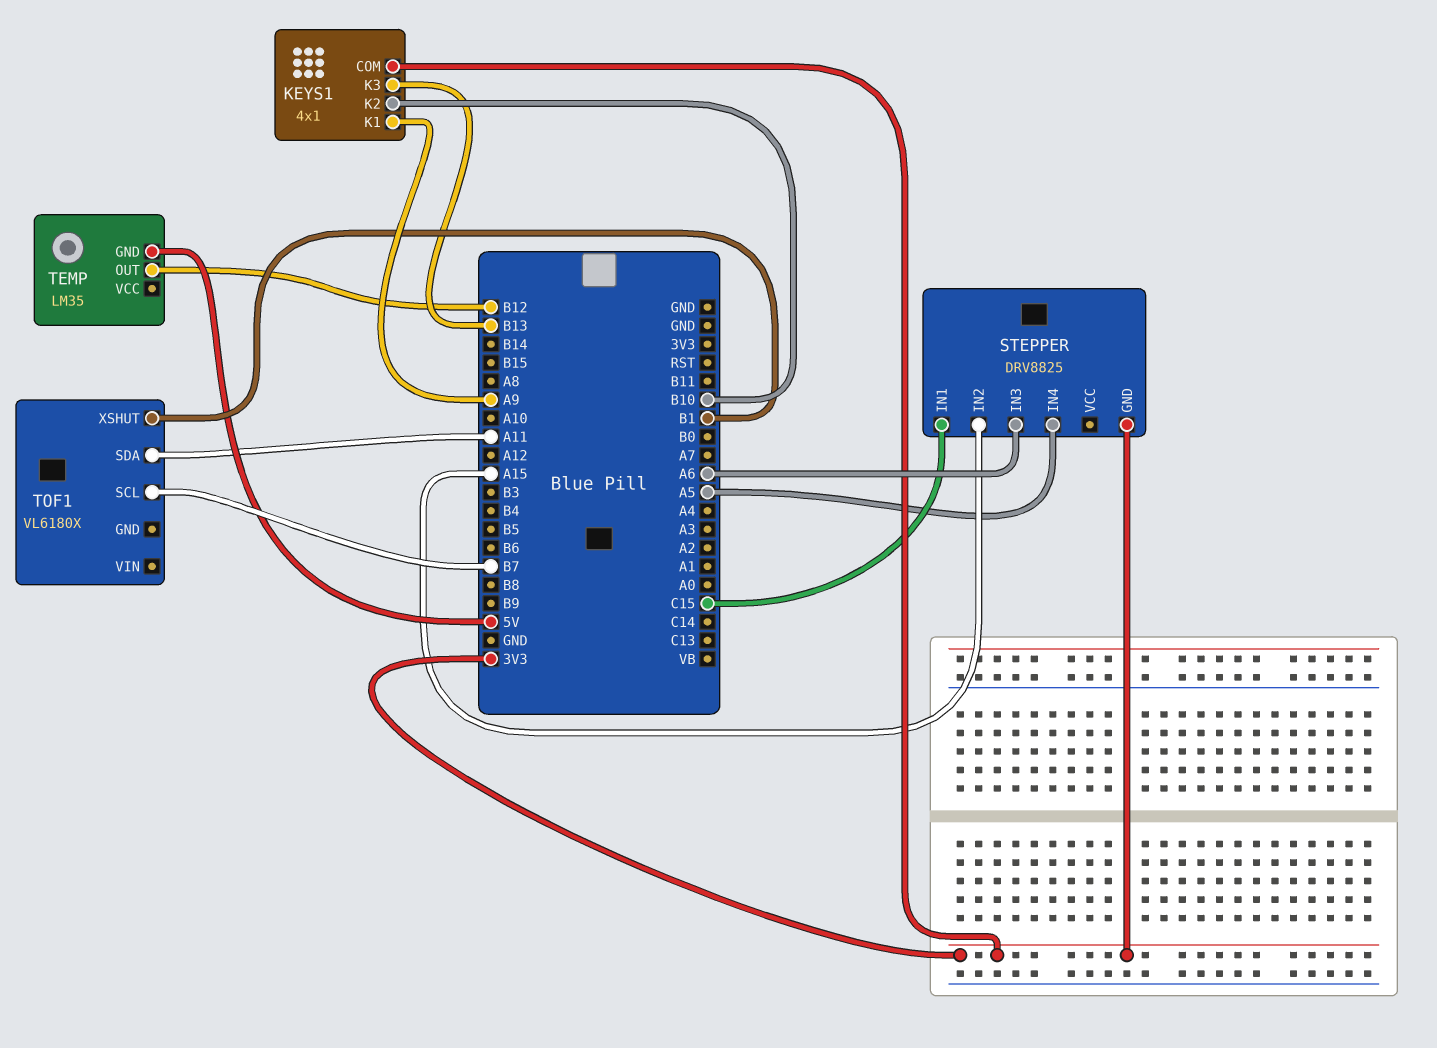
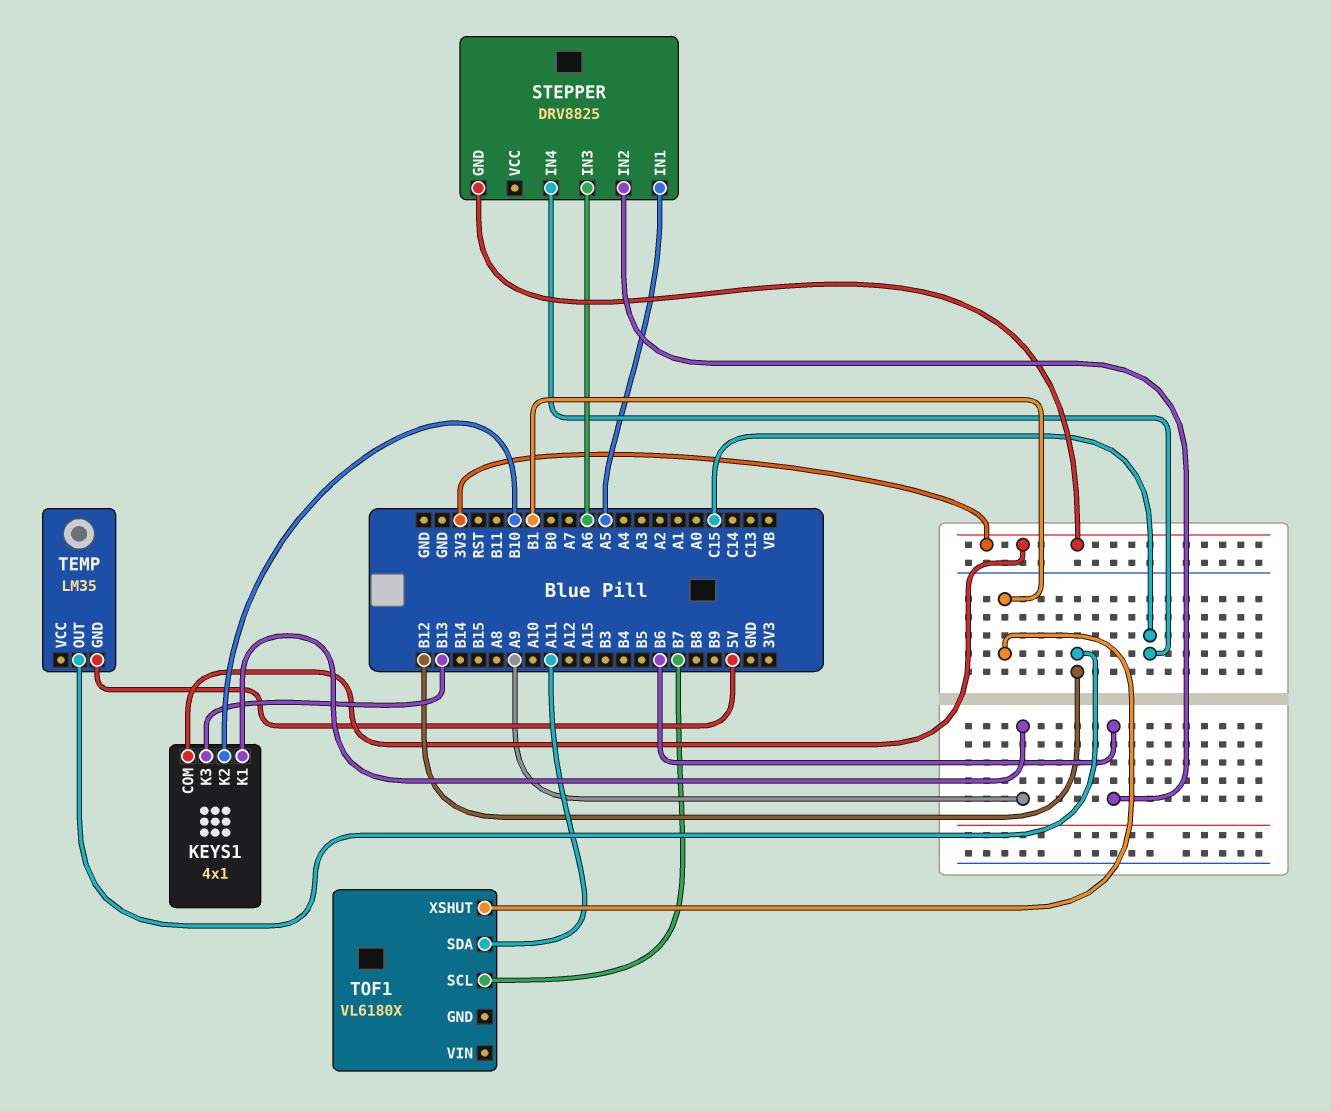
STEPPER pin IN1: C15 -> A5
STEPPER pin IN2: A15 -> B6
STEPPER pin IN4: A5 -> C15

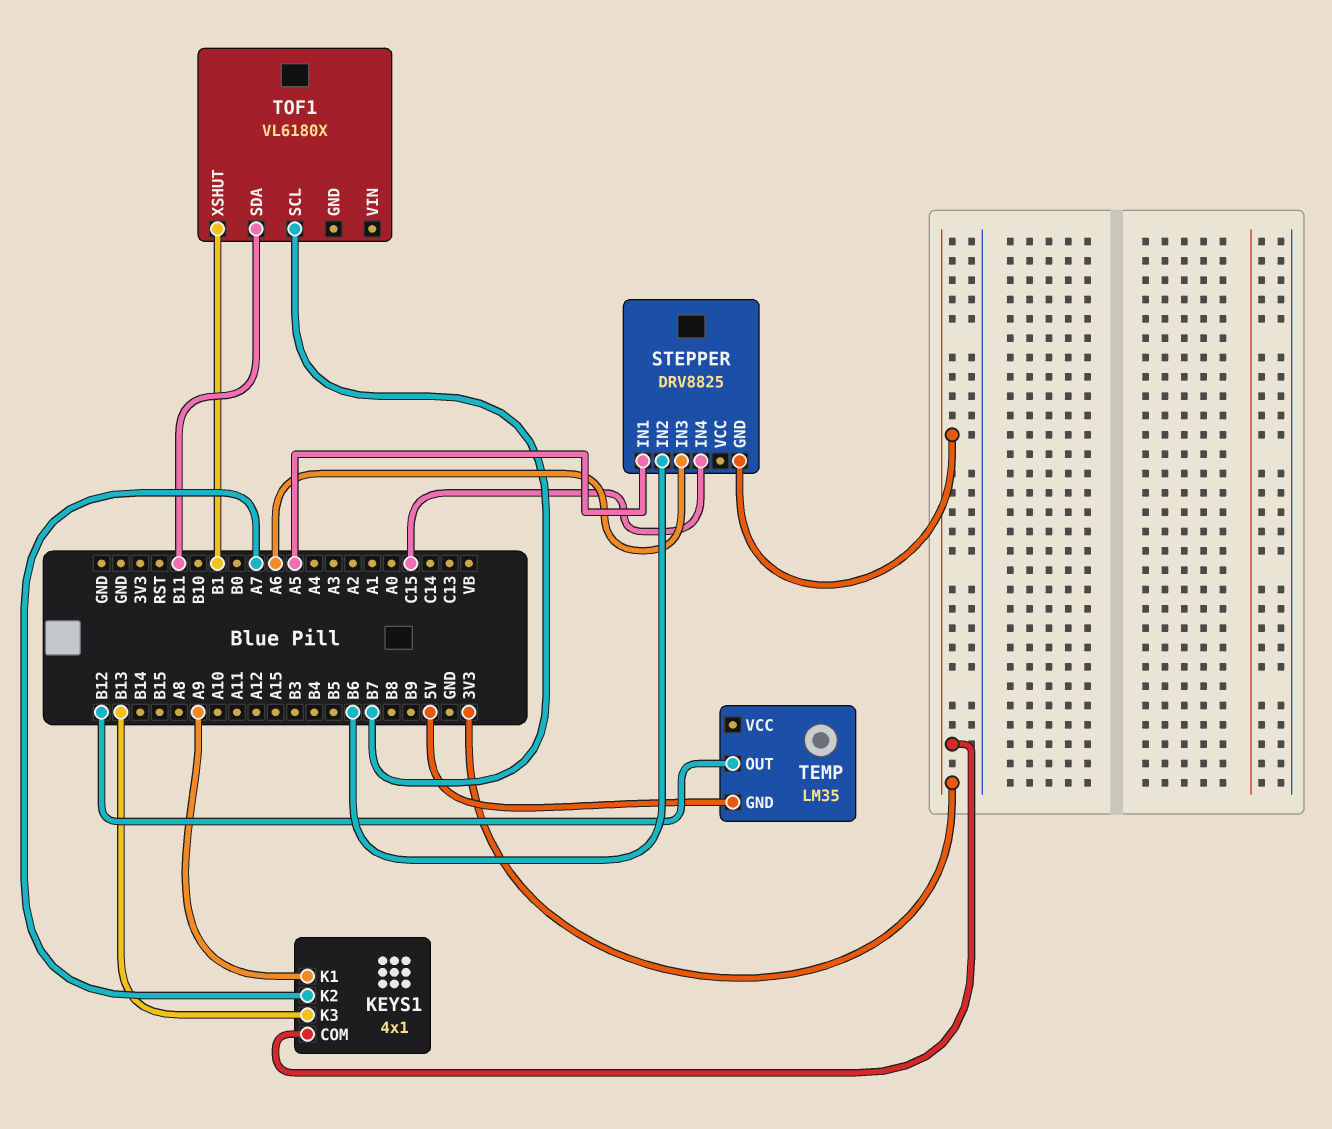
KEYS1 pin K2: B10 -> A7
TOF1 pin SDA: A11 -> B11

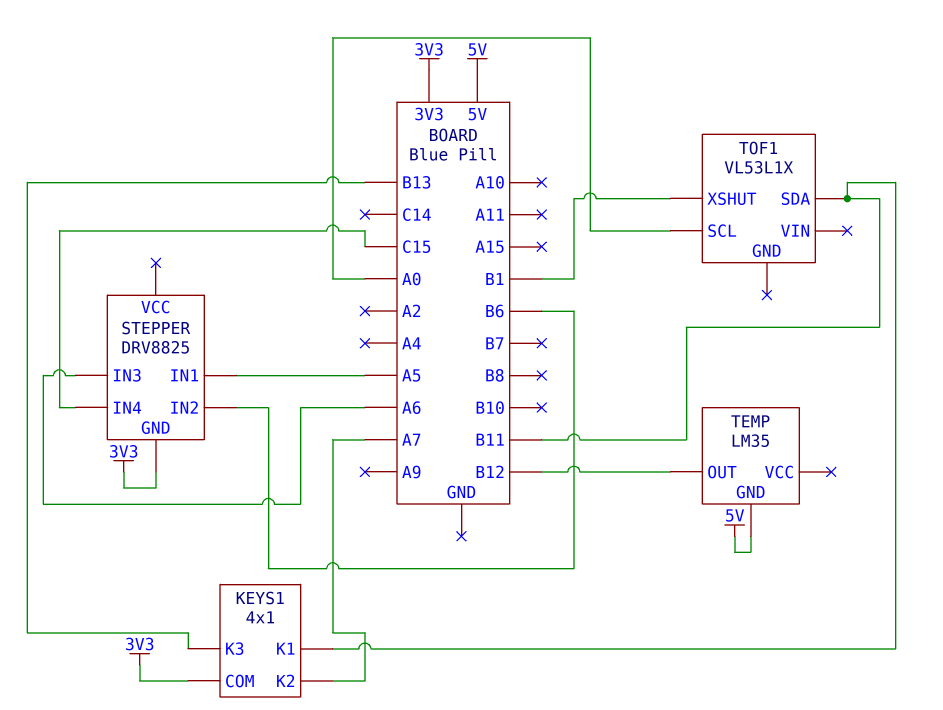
KEYS1 pin K1: A9 -> B11
TOF1: VL6180X -> VL53L1X
TOF1 pin SCL: B7 -> A0

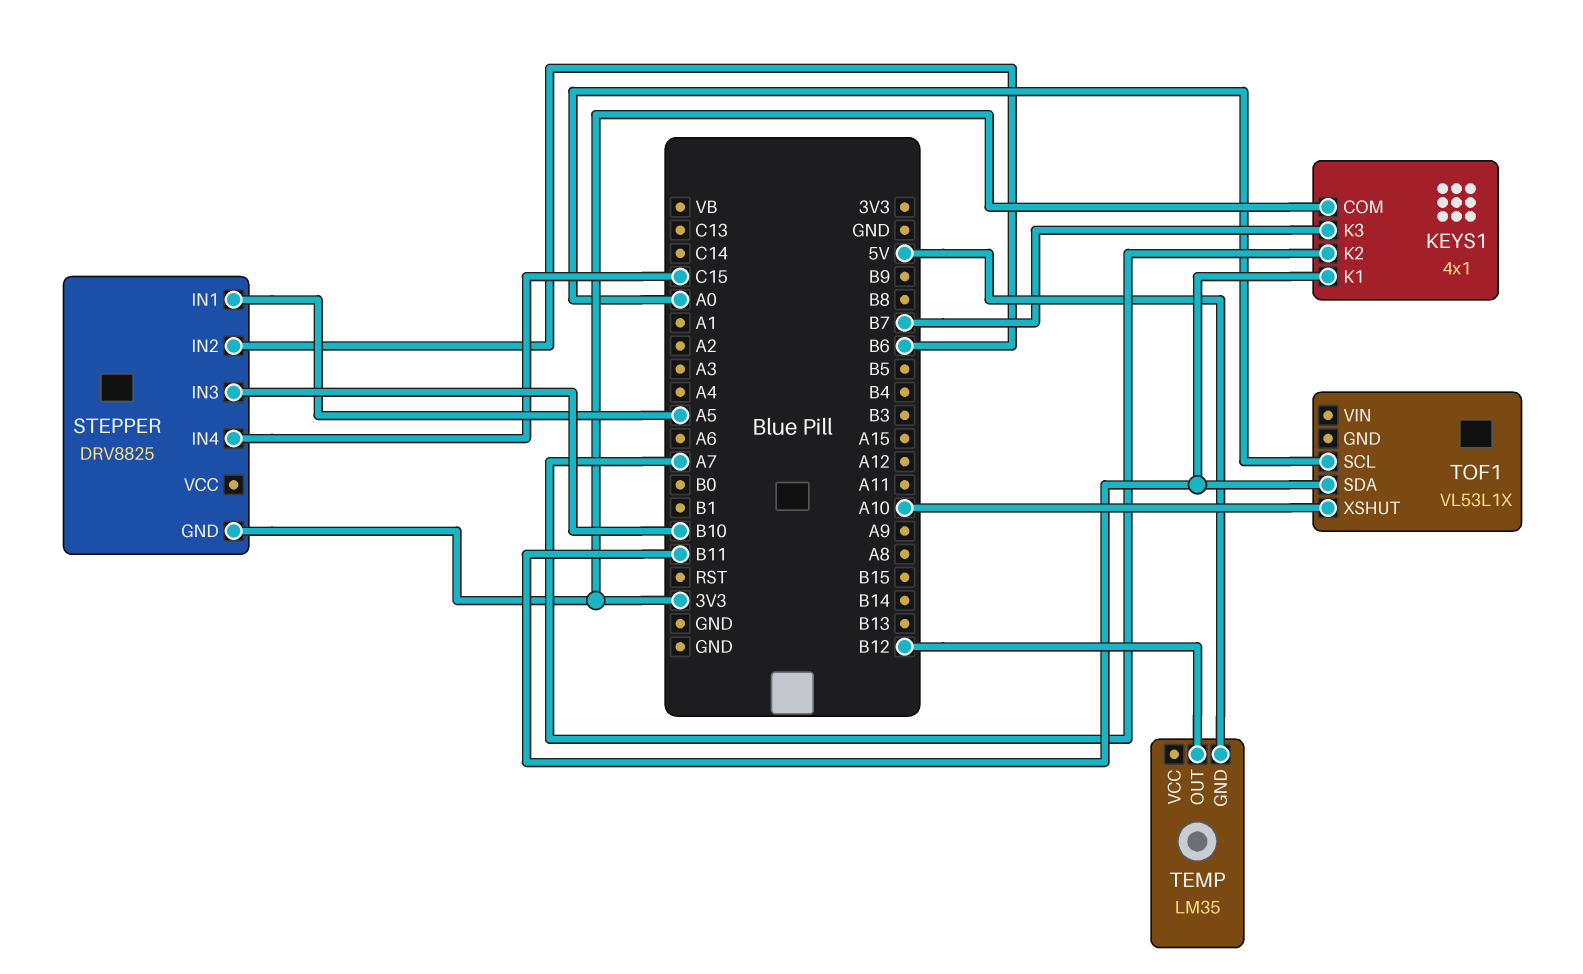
KEYS1 pin K3: B13 -> B7
STEPPER pin IN3: A6 -> B10
TOF1 pin XSHUT: B1 -> A10

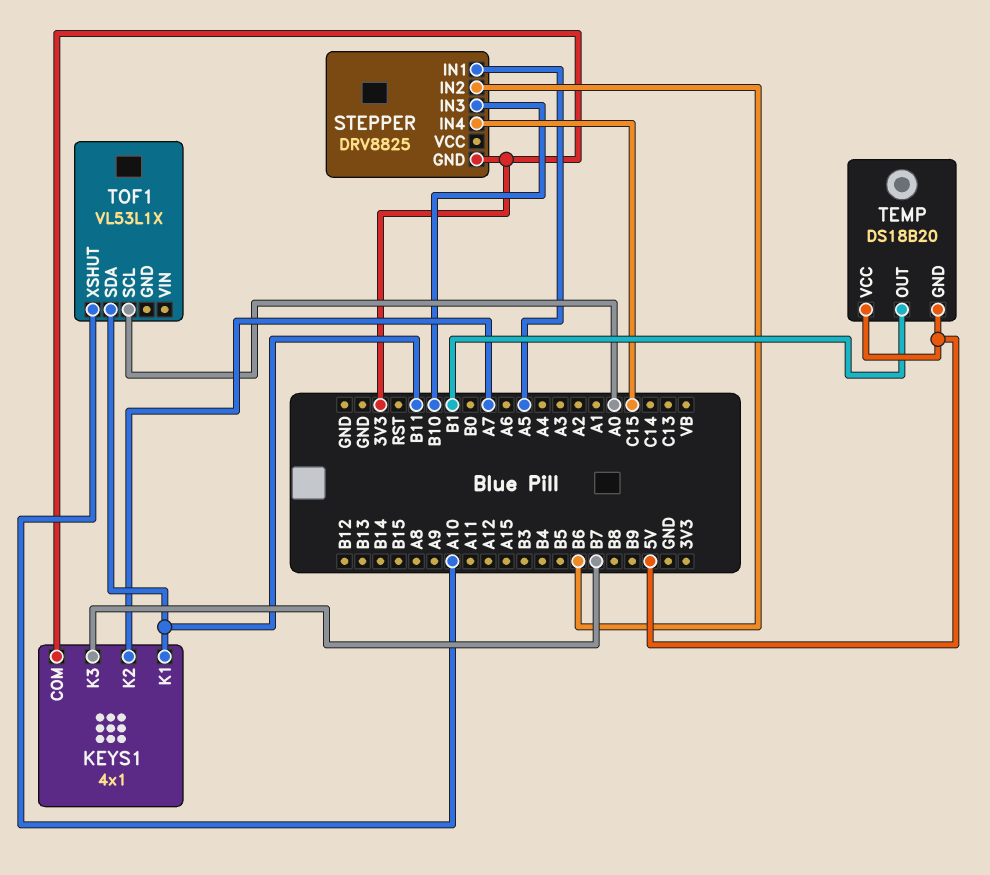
TEMP: LM35 -> DS18B20
TEMP pin OUT: B12 -> B1
TEMP pin VCC: none -> 5V

